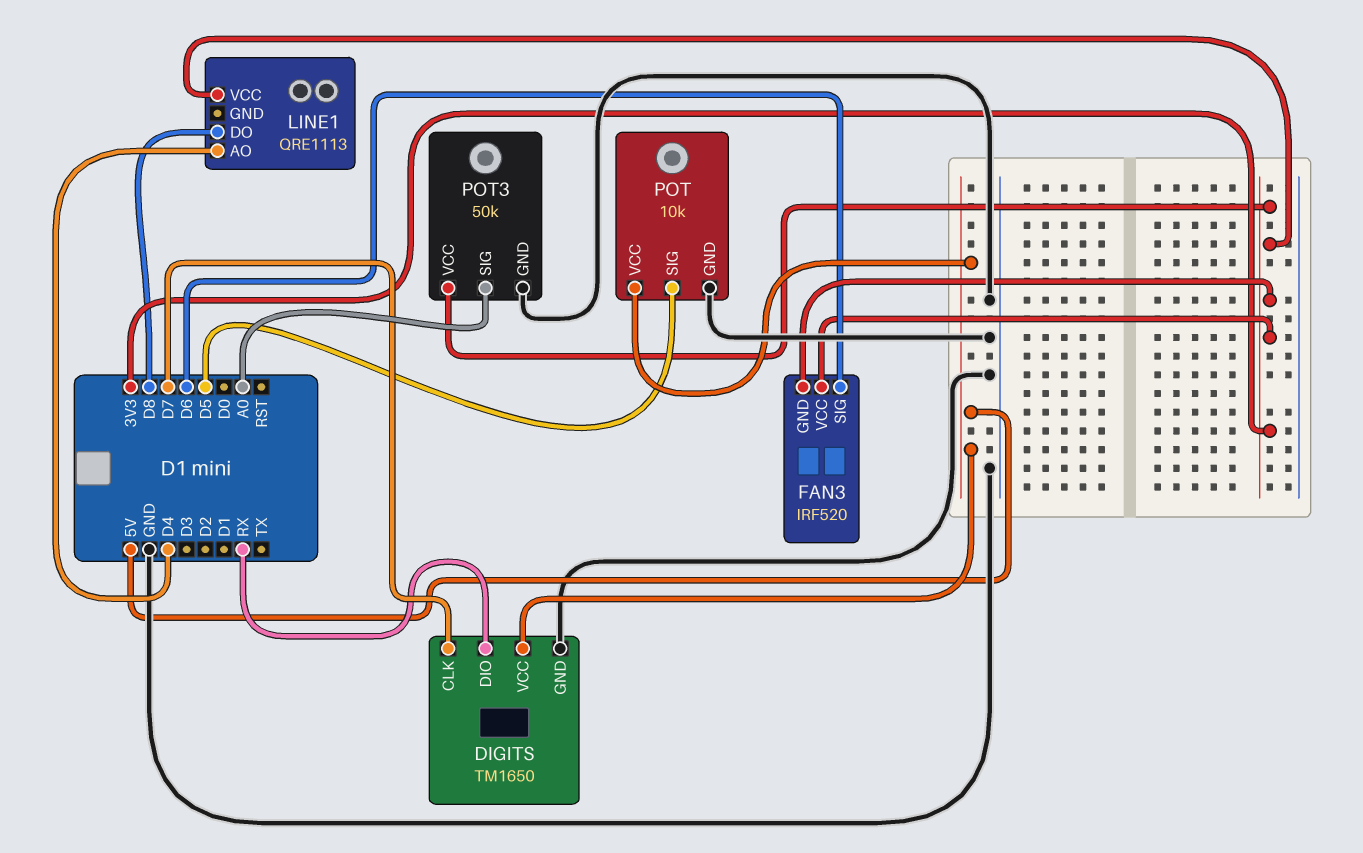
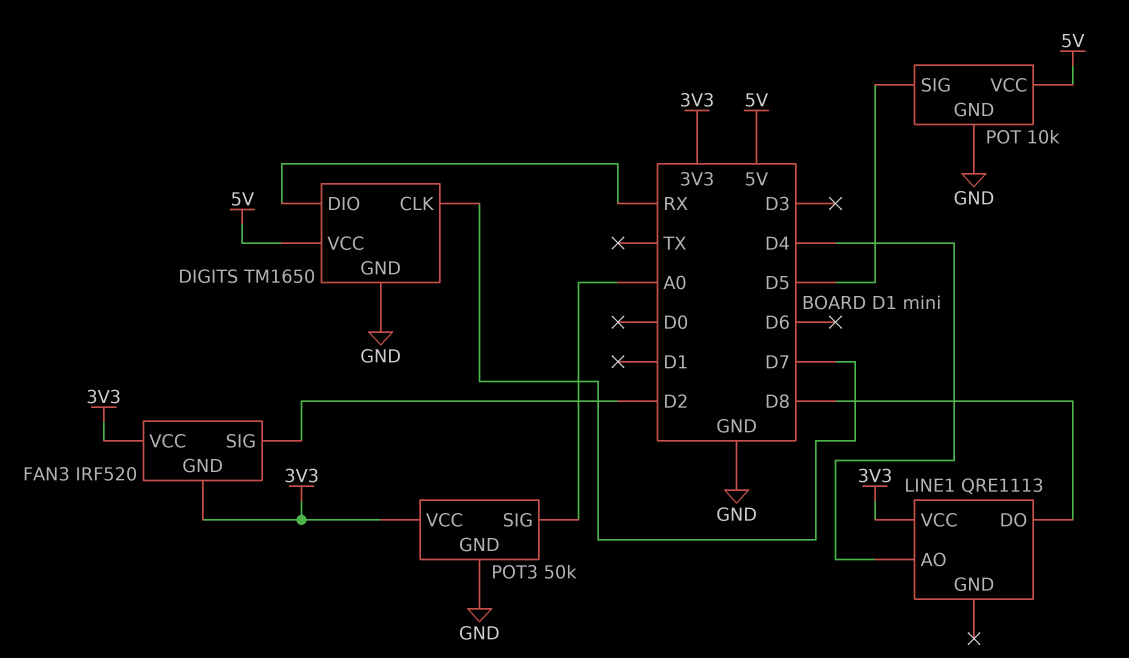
FAN3 pin SIG: D6 -> D2

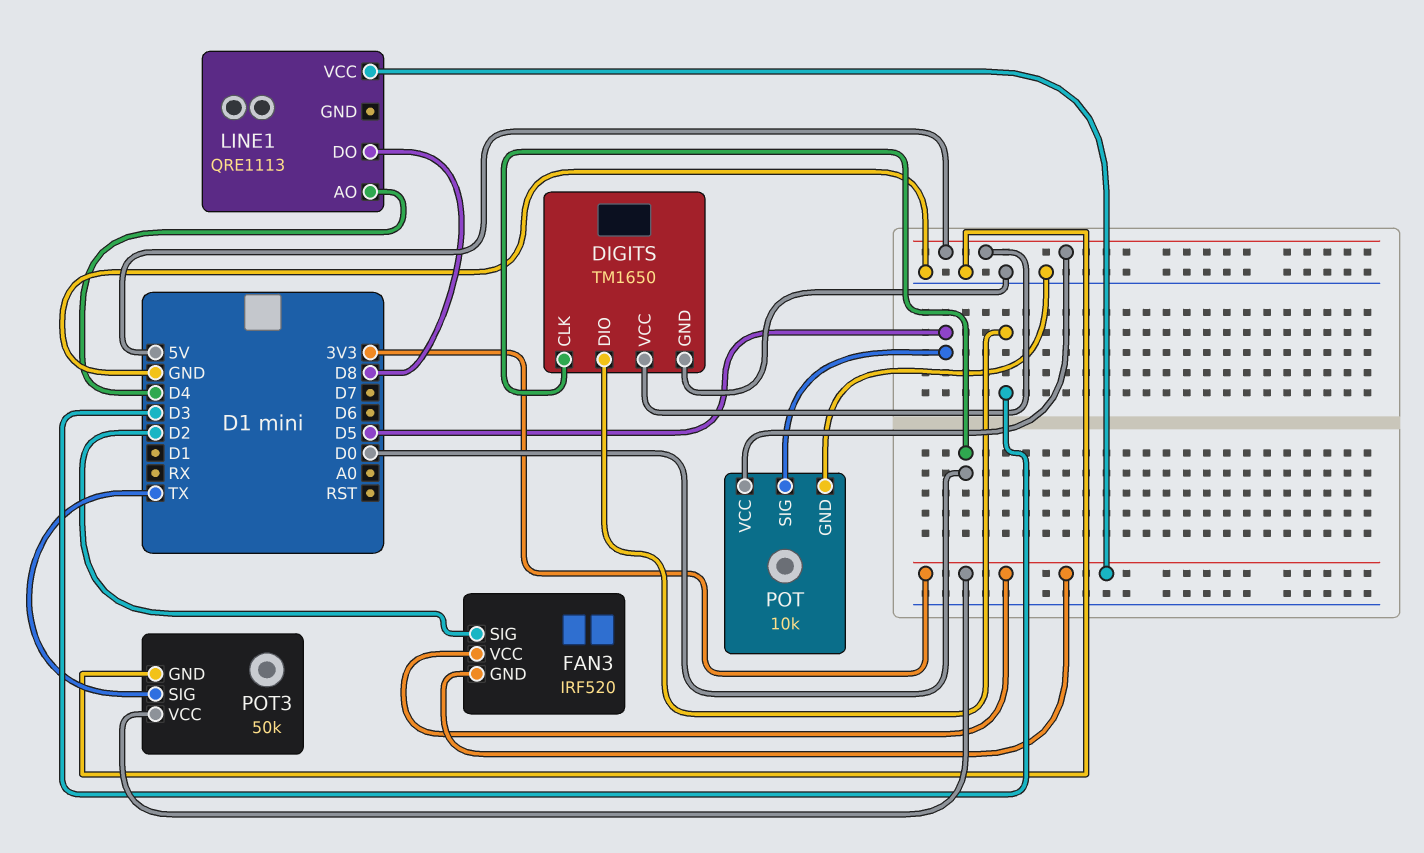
DIGITS pin CLK: D7 -> D0
DIGITS pin DIO: RX -> D3
POT3 pin SIG: A0 -> TX

